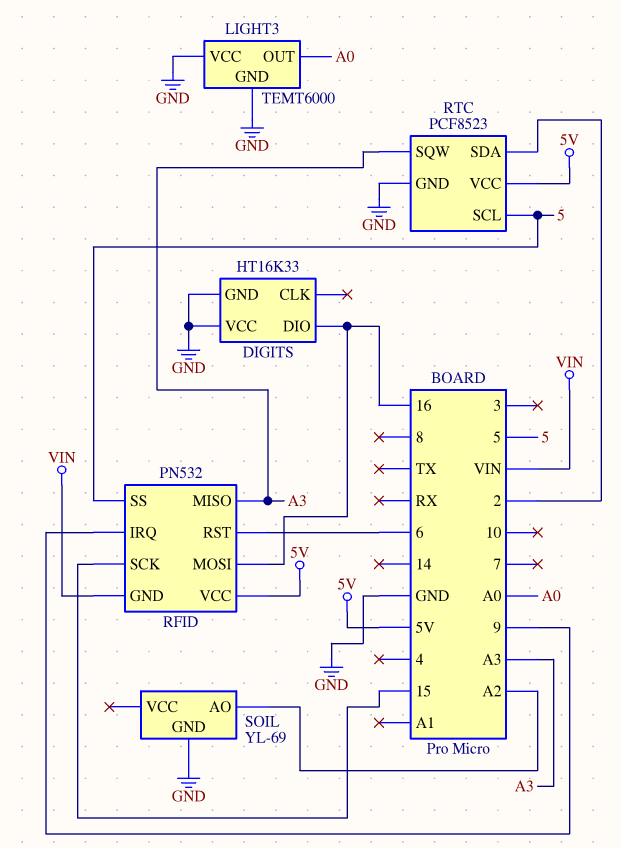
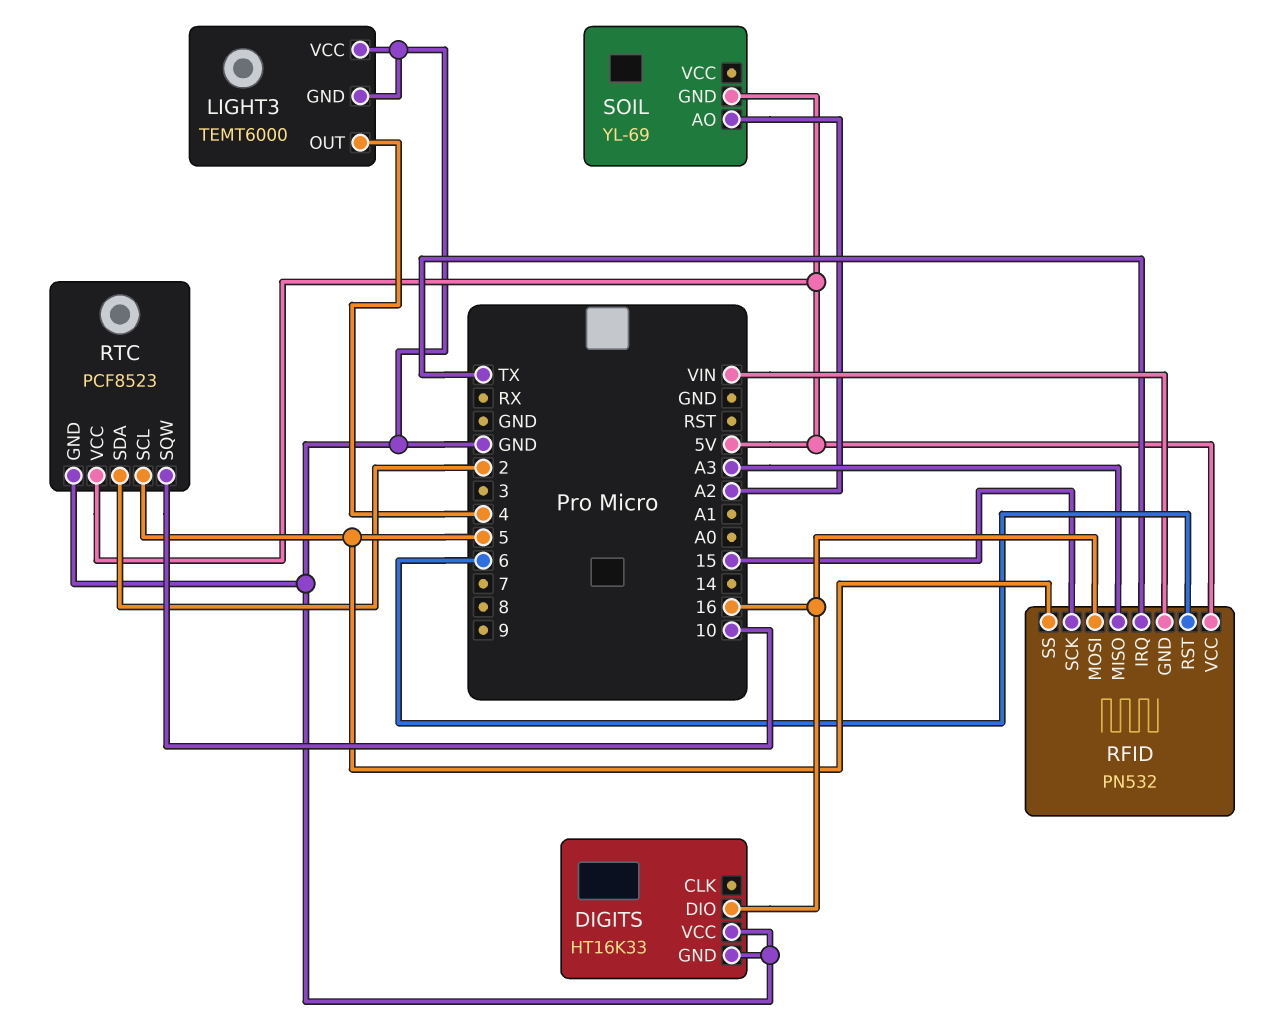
LIGHT3 pin OUT: A0 -> 4
RFID pin IRQ: 9 -> TX
RTC pin SQW: A3 -> 10
SOIL pin GND: GND -> 5V

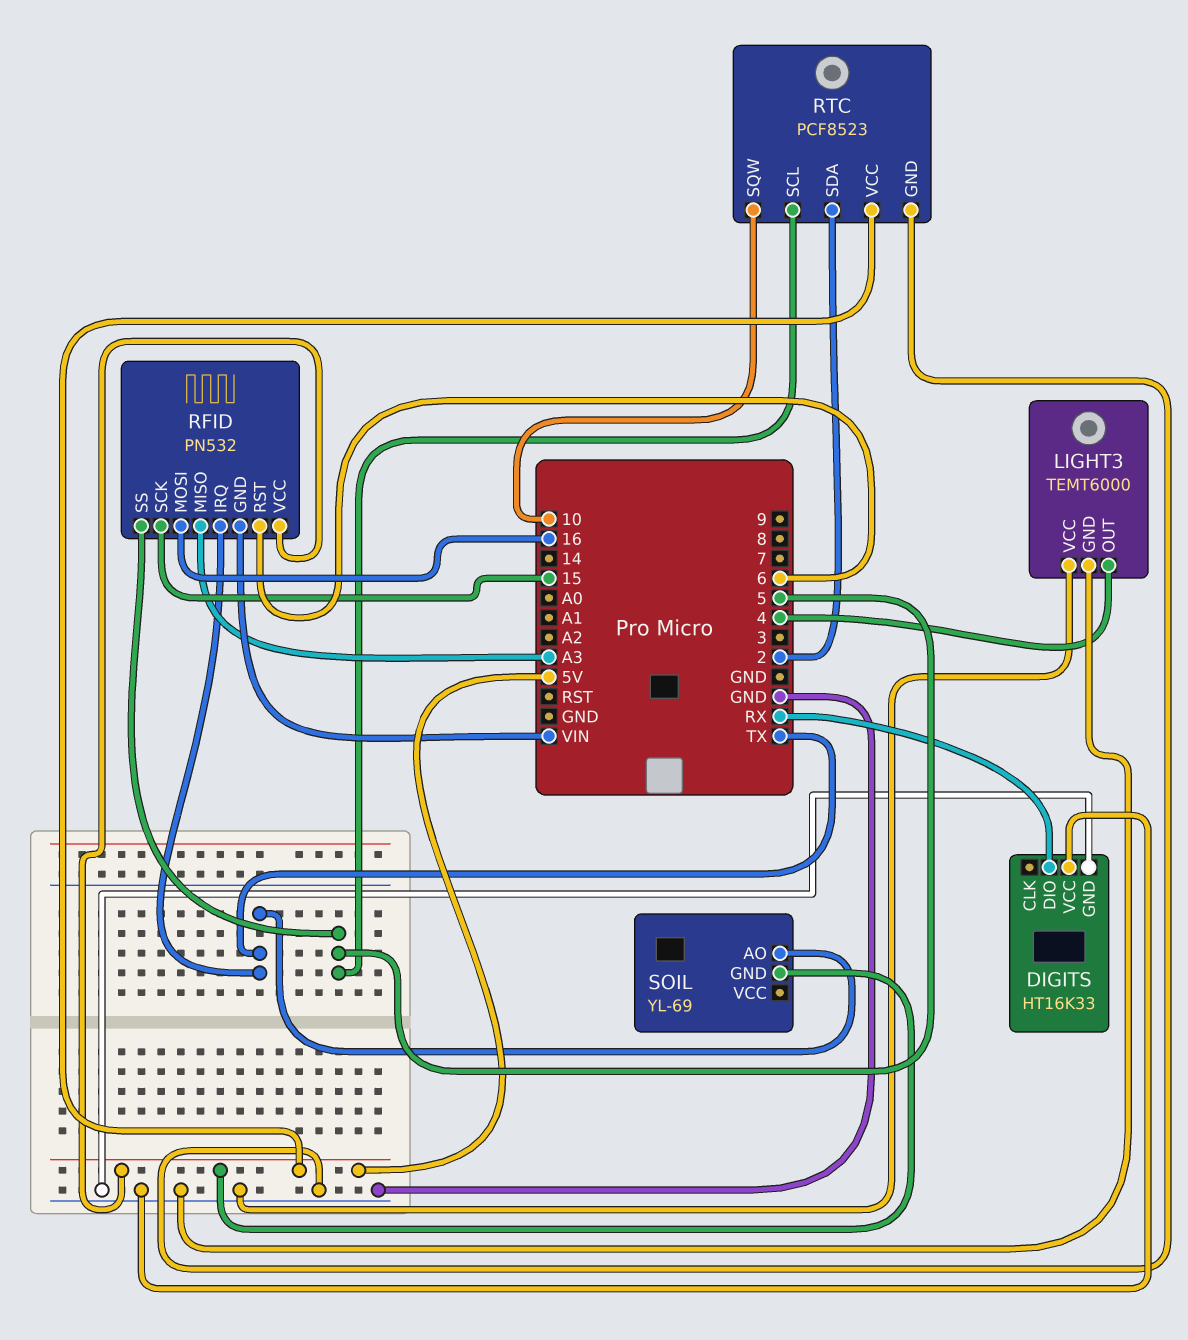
DIGITS pin DIO: 16 -> RX
SOIL pin AO: A2 -> TX

